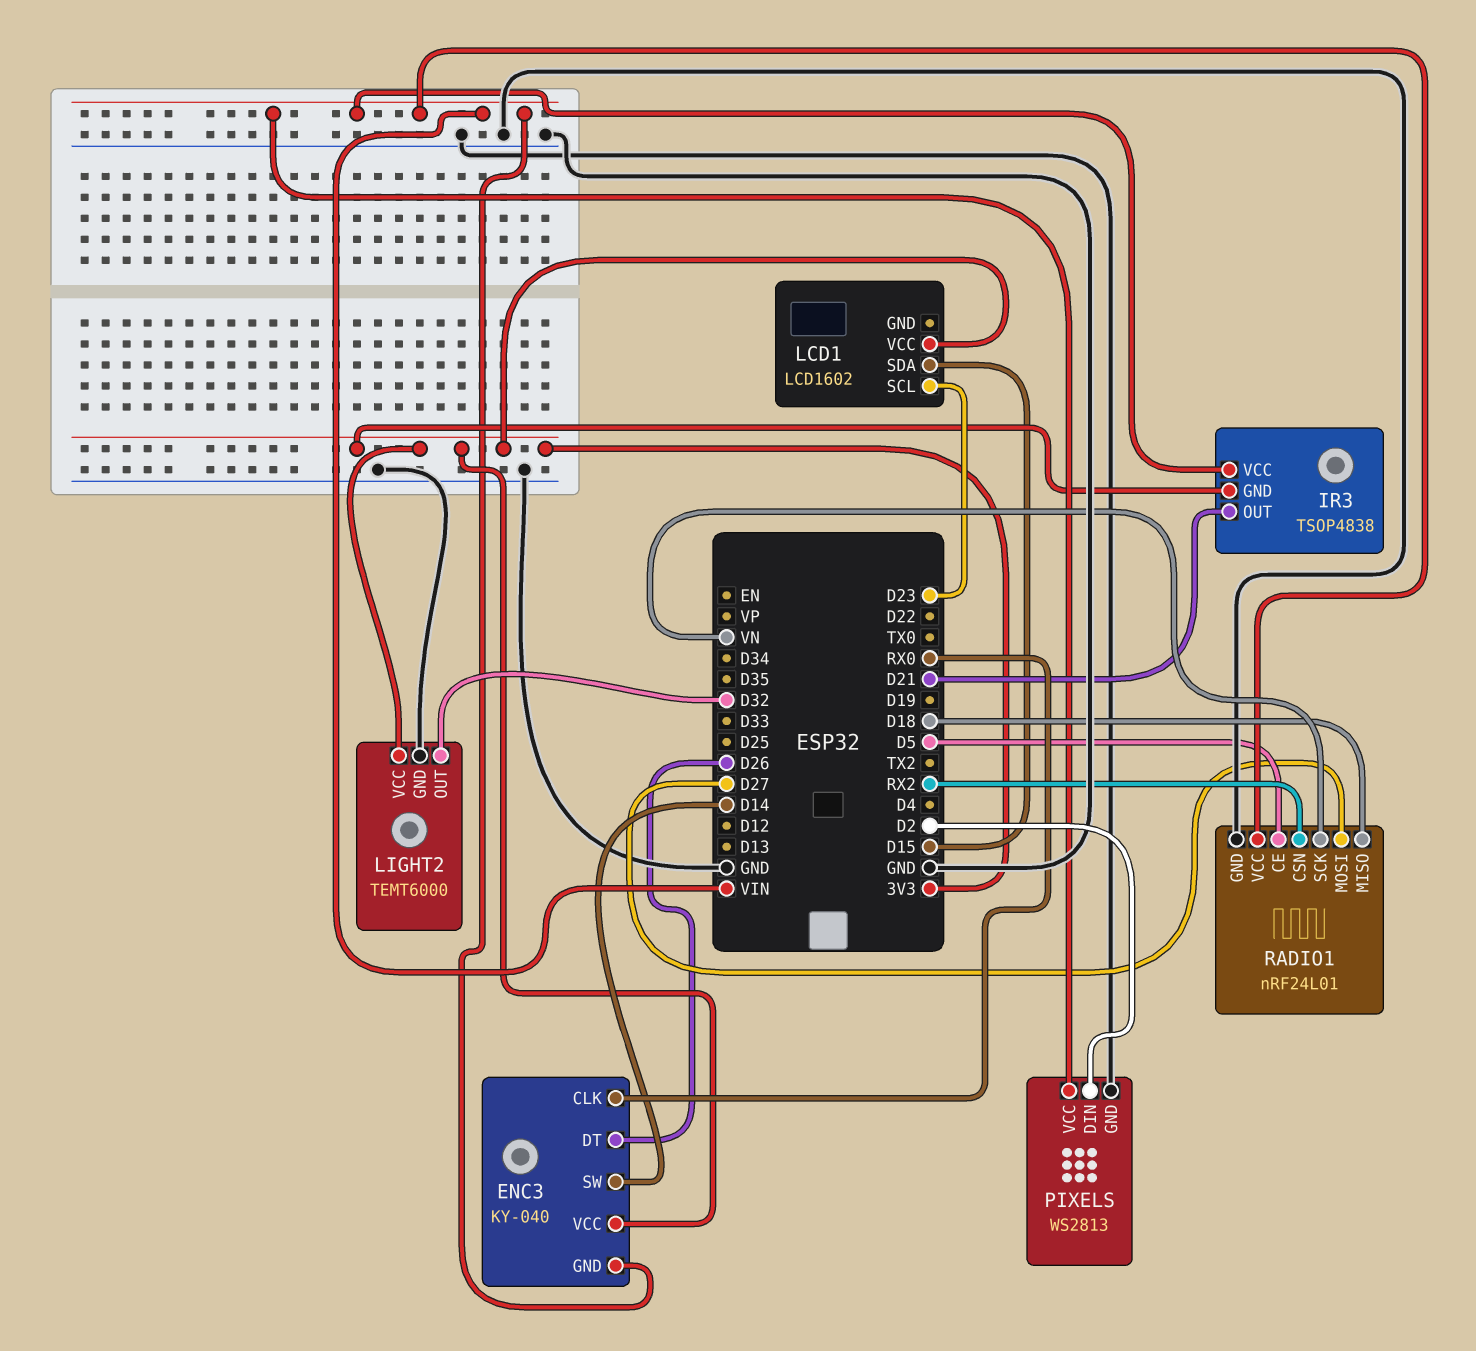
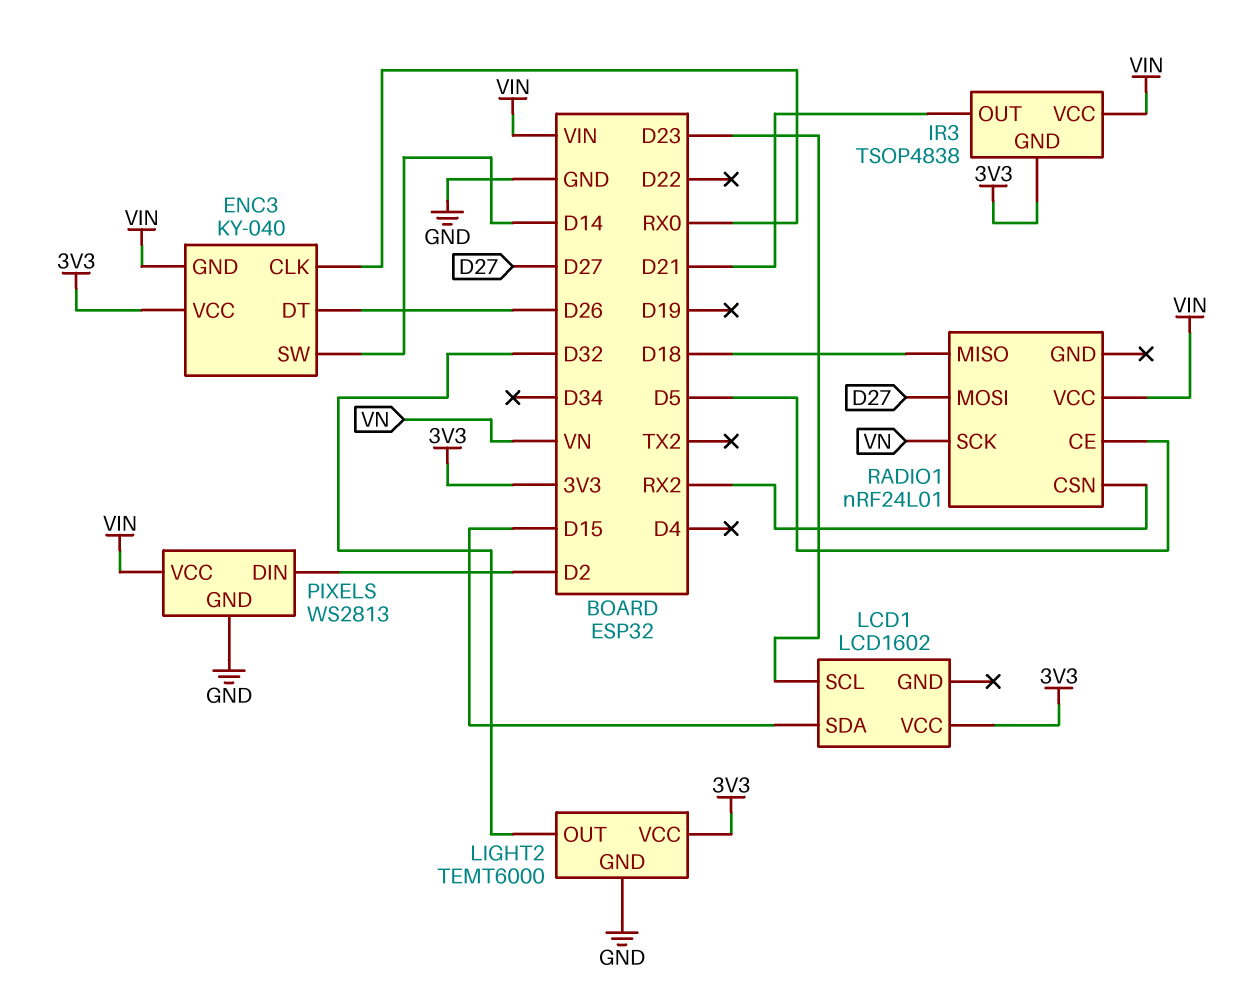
RADIO1 pin GND: GND -> none

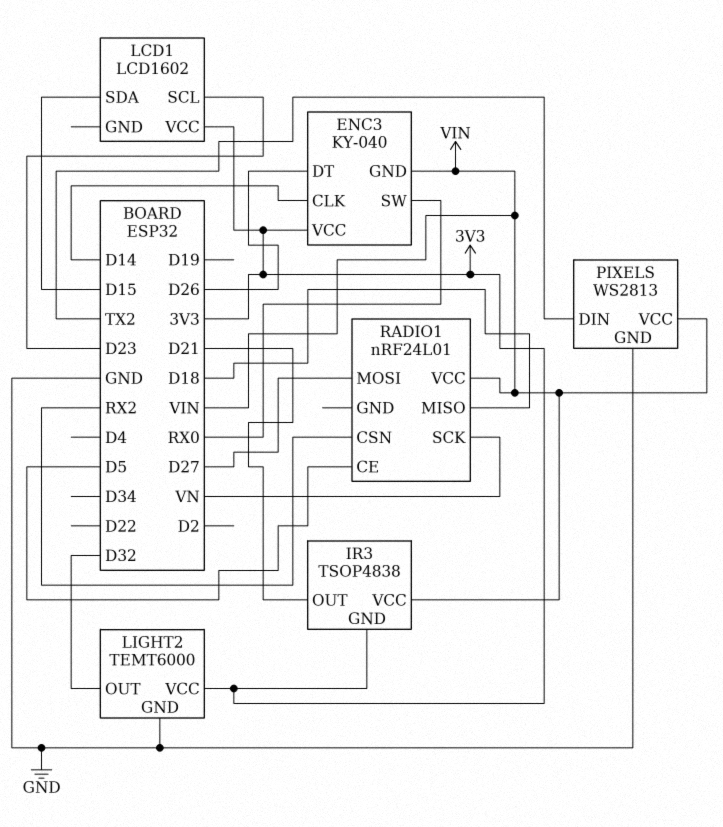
ENC3 pin CLK: RX0 -> D14
ENC3 pin SW: D14 -> RX0
PIXELS pin DIN: D2 -> TX2

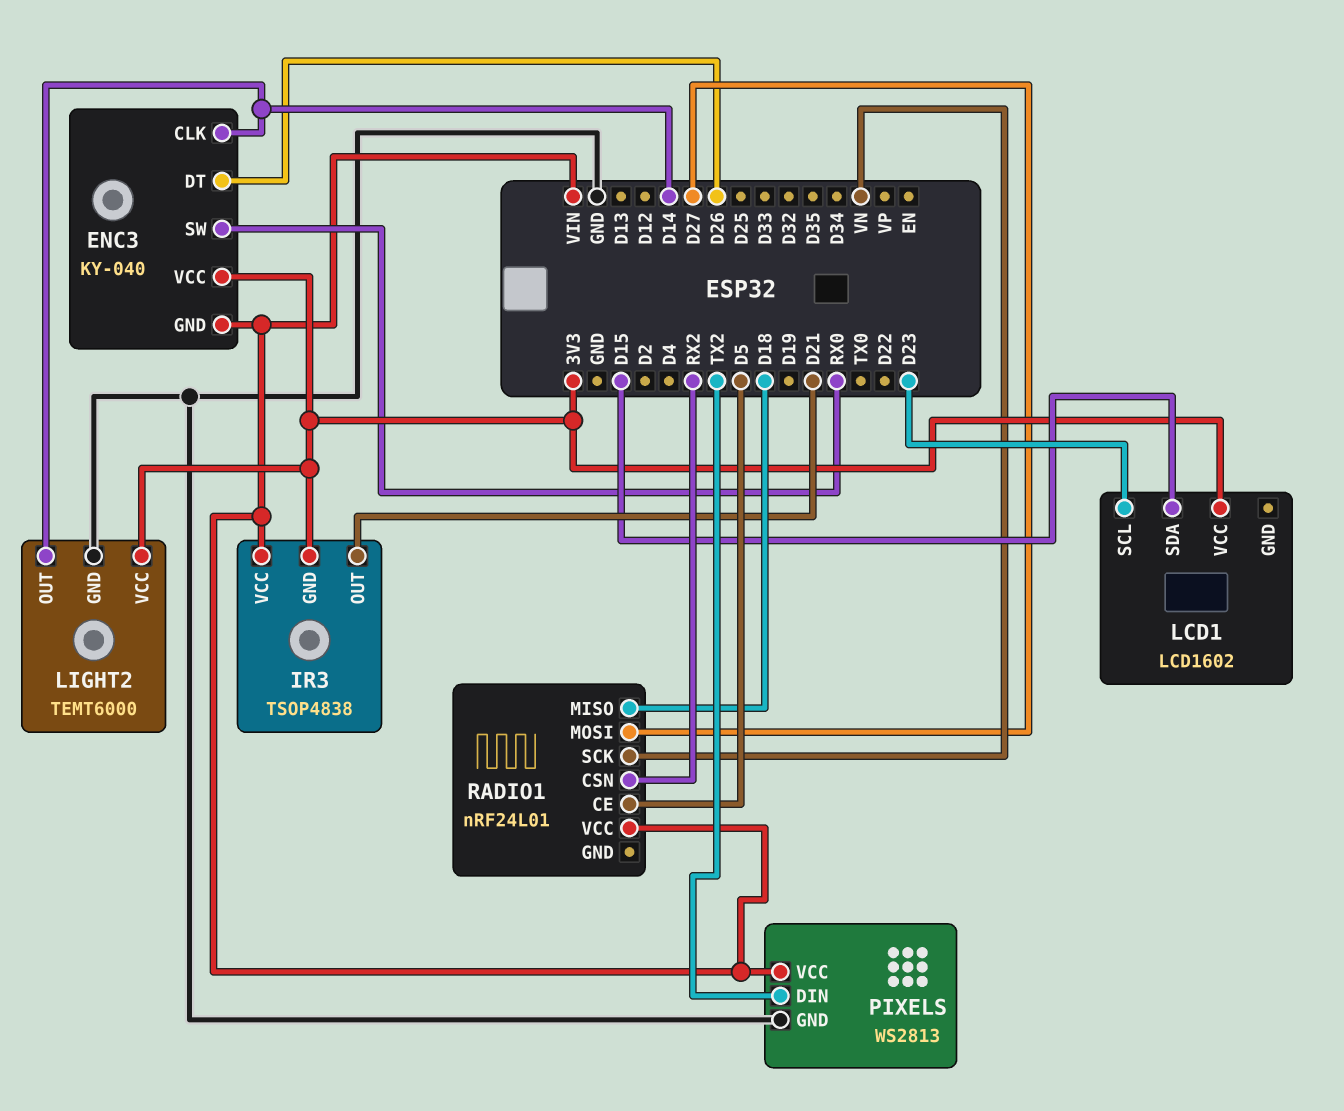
LIGHT2 pin OUT: D32 -> D14

